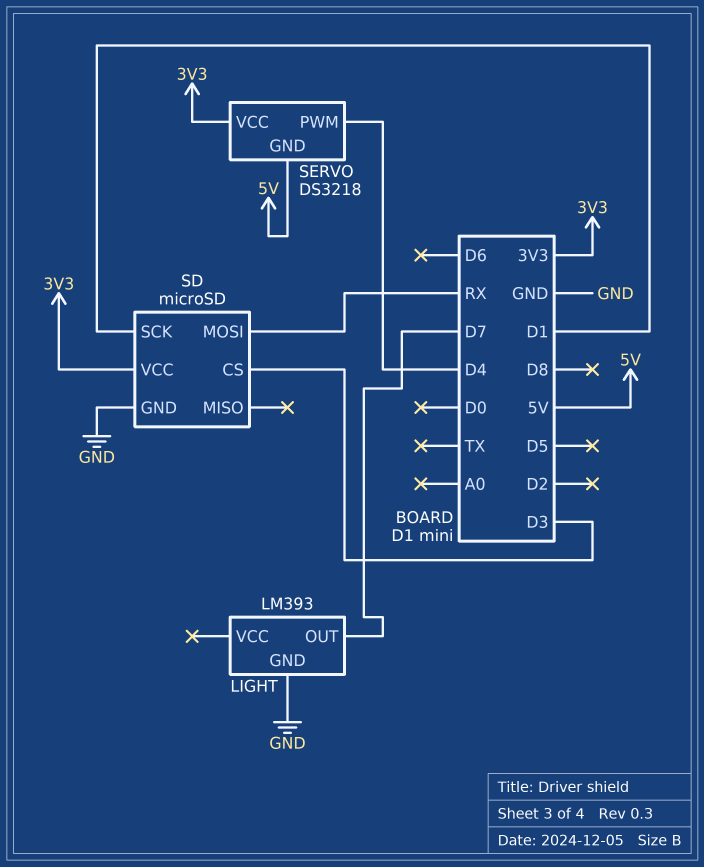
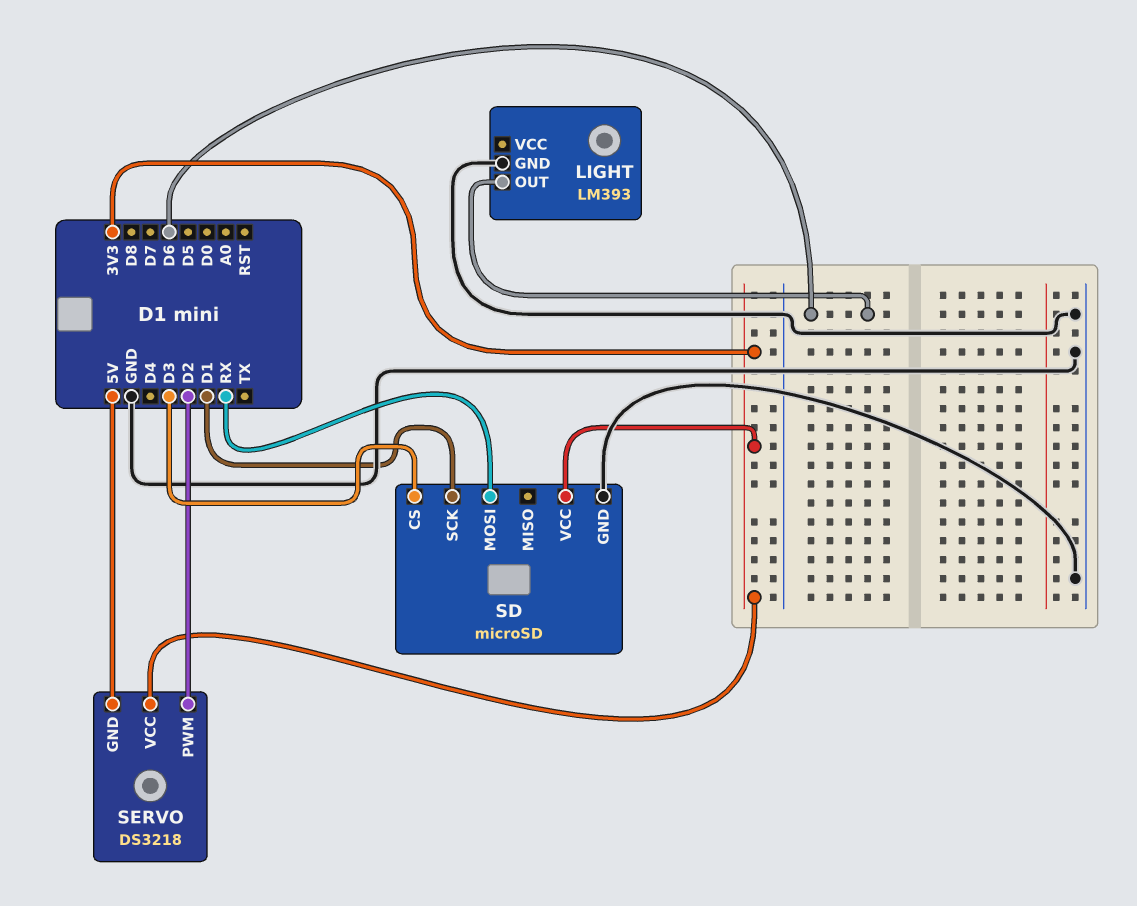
LIGHT pin OUT: D7 -> D6
SERVO pin PWM: D4 -> D2

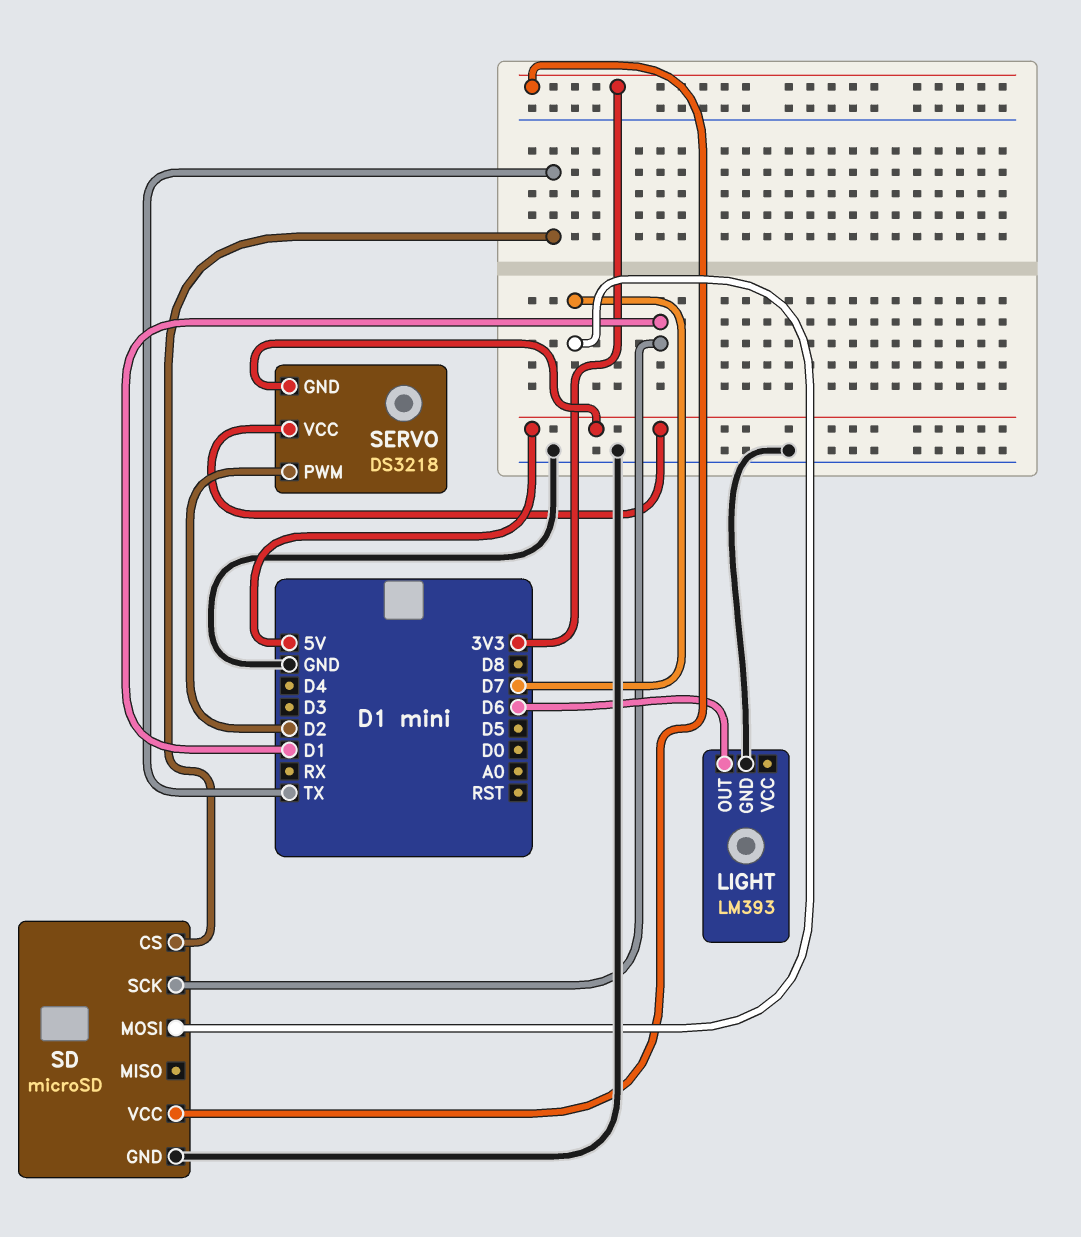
SD pin CS: D3 -> TX
SD pin MOSI: RX -> D7
SERVO pin VCC: 3V3 -> 5V

